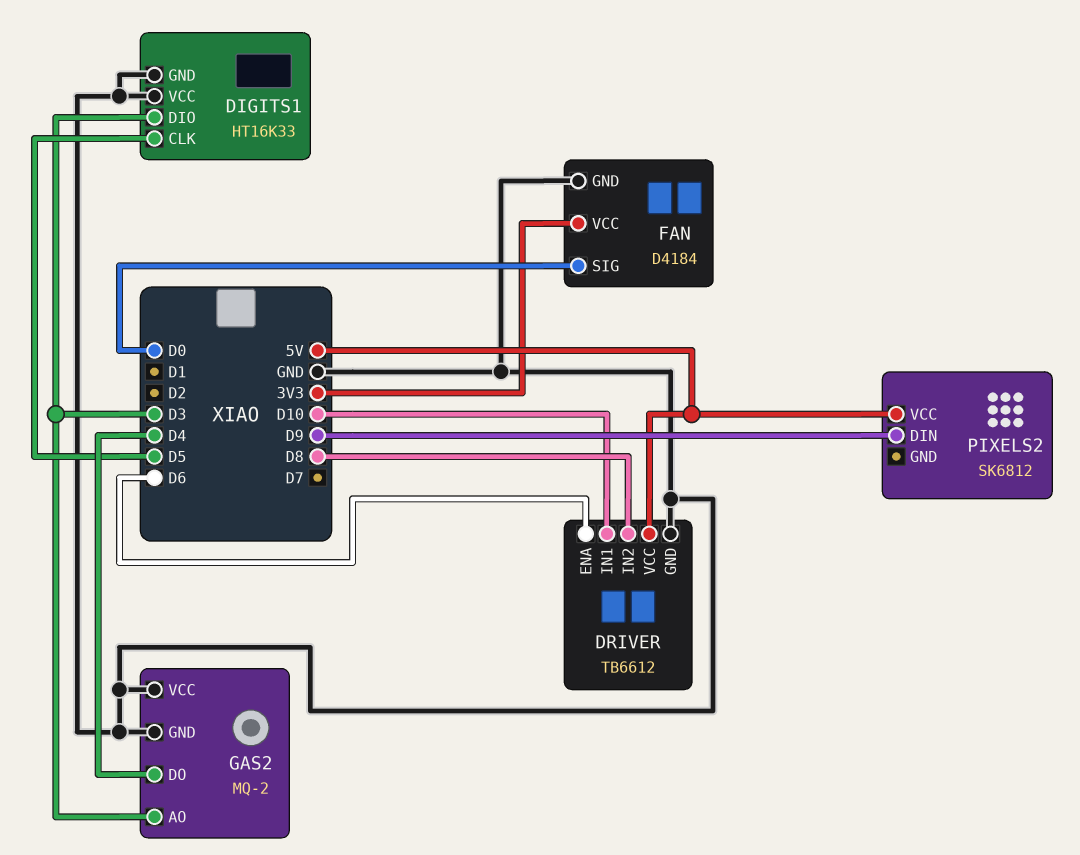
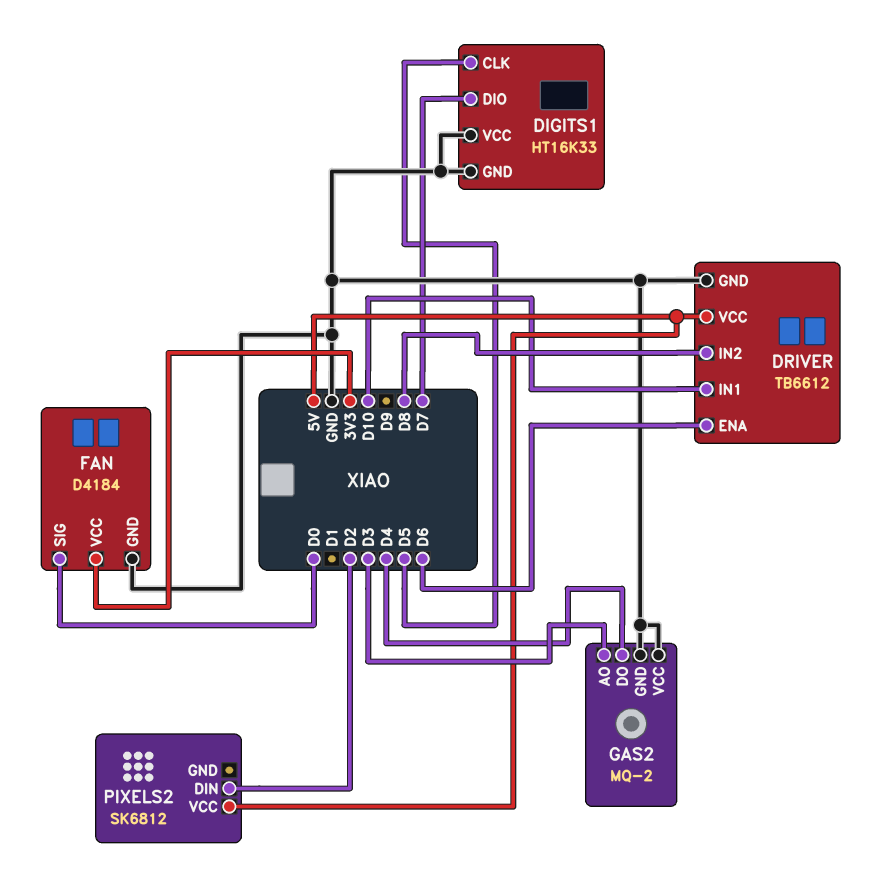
DIGITS1 pin DIO: D3 -> D7
PIXELS2 pin DIN: D9 -> D2

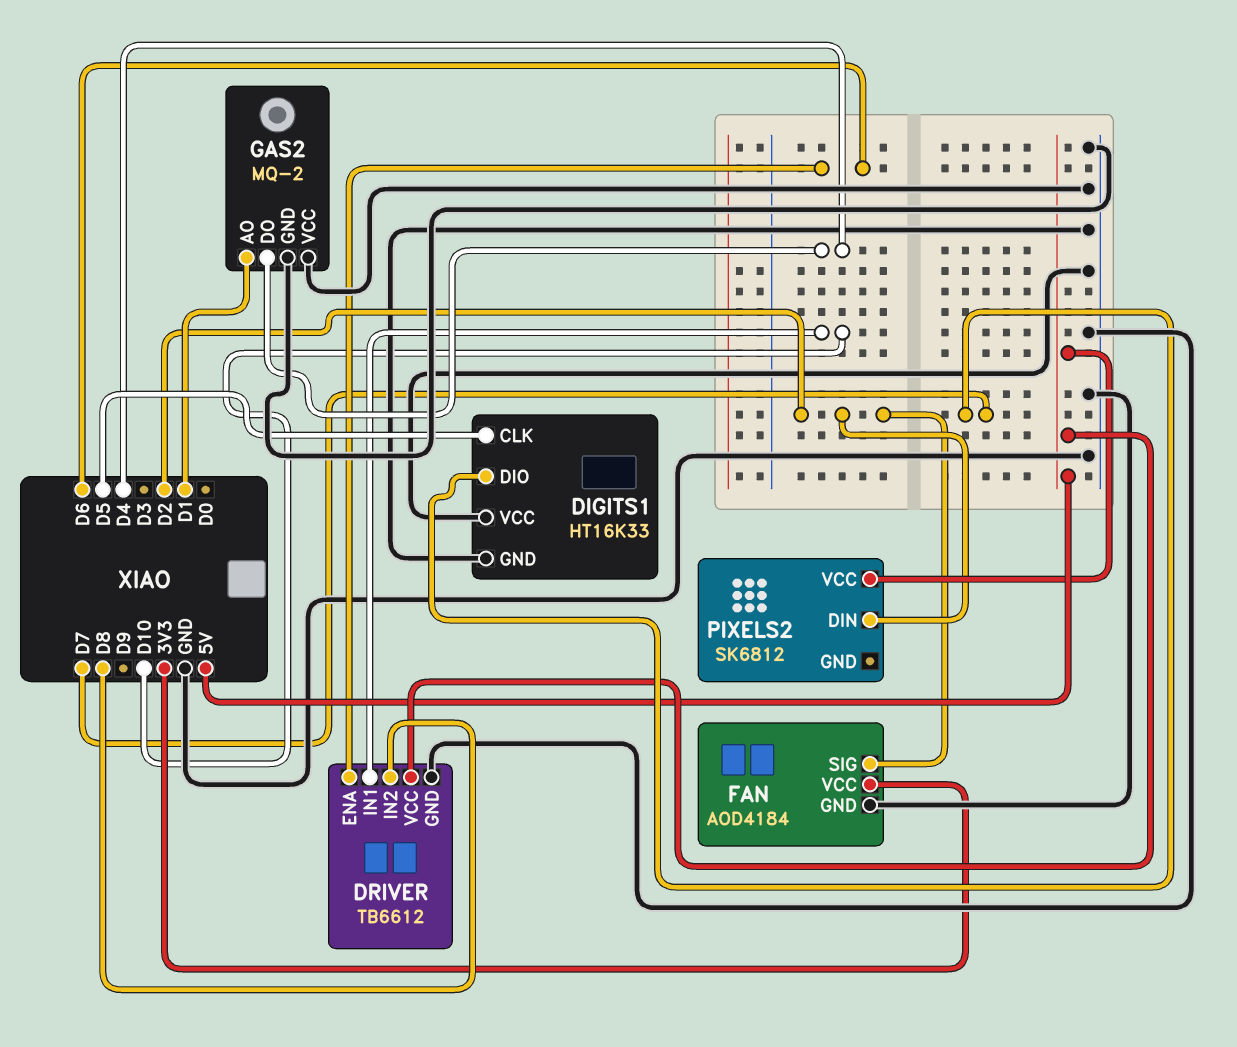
FAN: D4184 -> AOD4184
FAN pin SIG: D0 -> D2
GAS2 pin AO: D3 -> D1

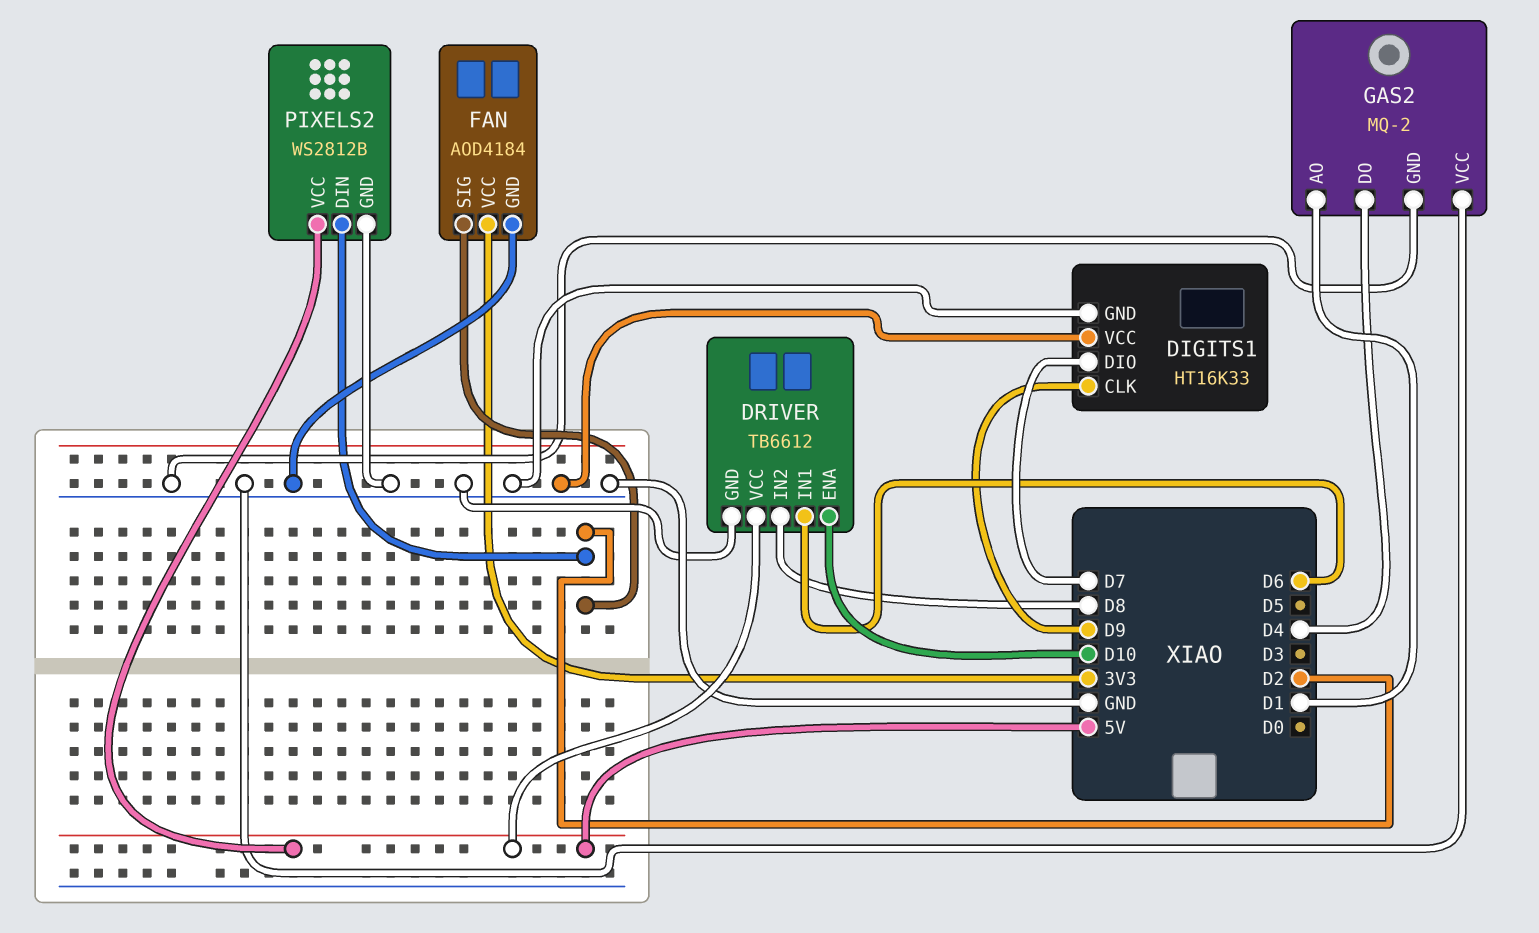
DIGITS1 pin CLK: D5 -> D9
DRIVER pin ENA: D6 -> D10
DRIVER pin IN1: D10 -> D6
PIXELS2: SK6812 -> WS2812B
PIXELS2 pin GND: none -> GND

